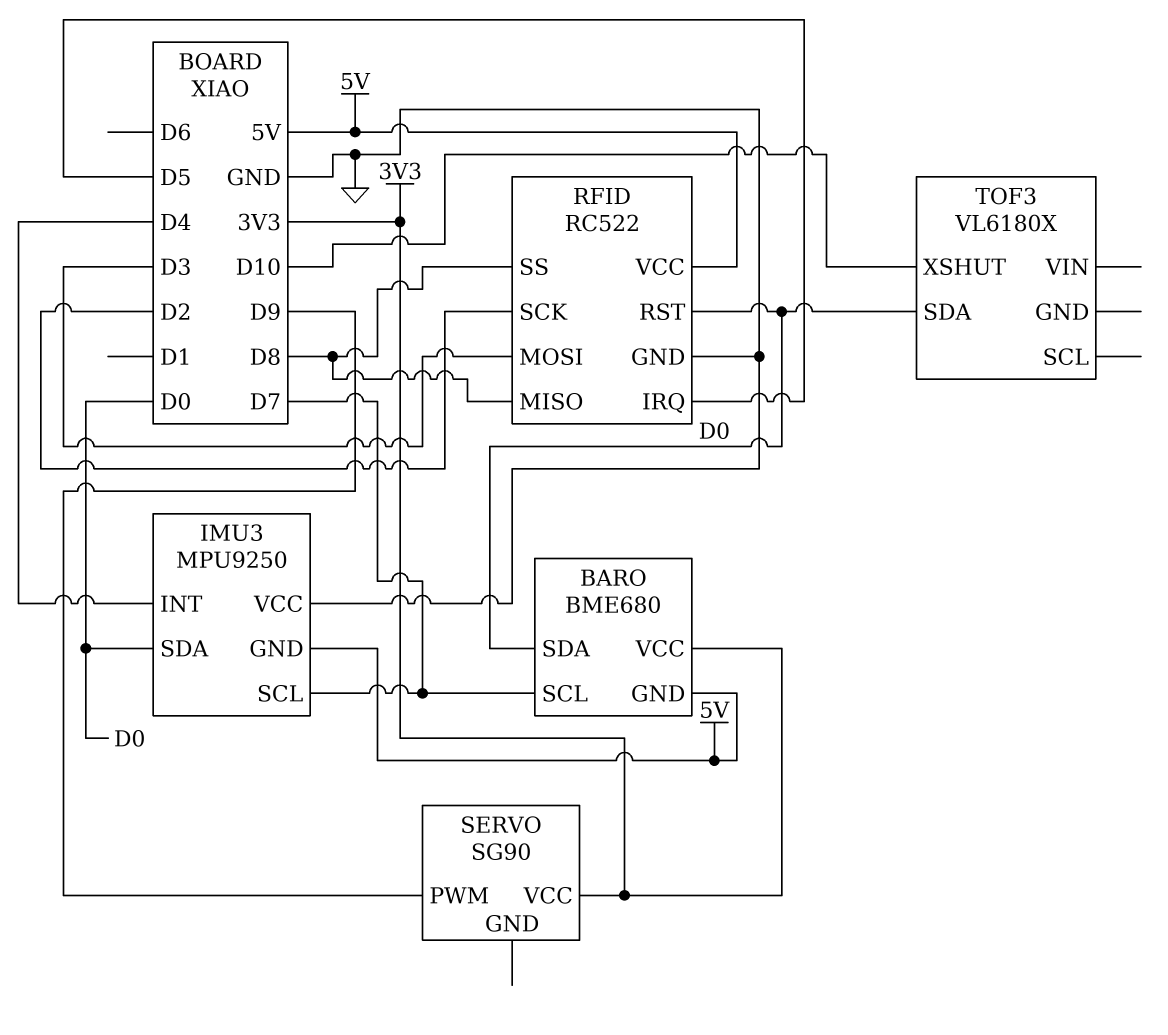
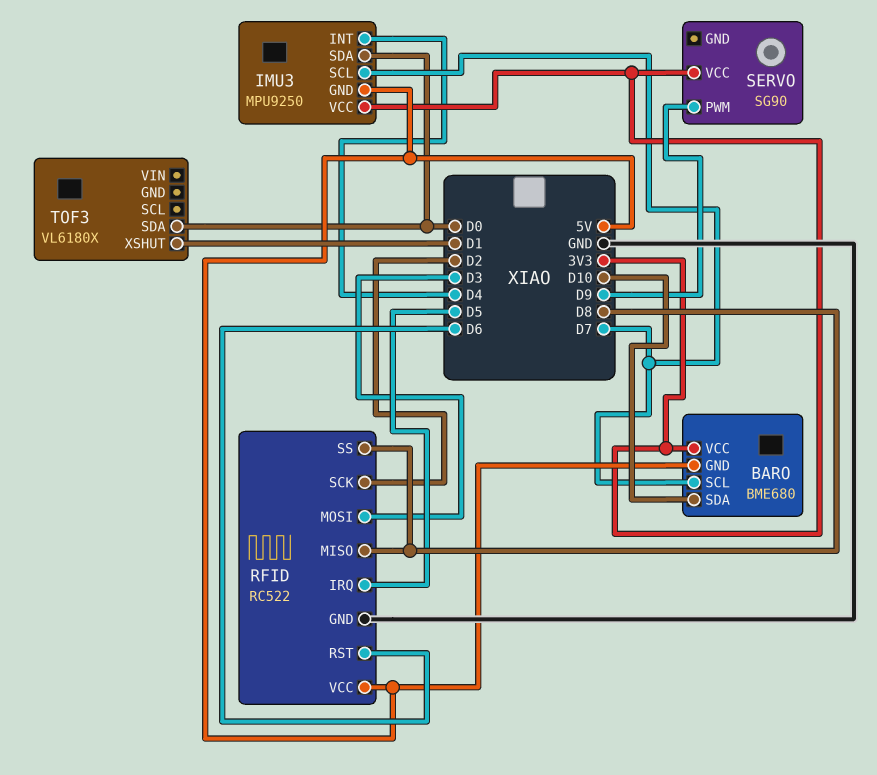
BARO pin SDA: D0 -> D10
IMU3 pin VCC: GND -> 3V3
RFID pin RST: D0 -> D6
TOF3 pin XSHUT: D10 -> D1

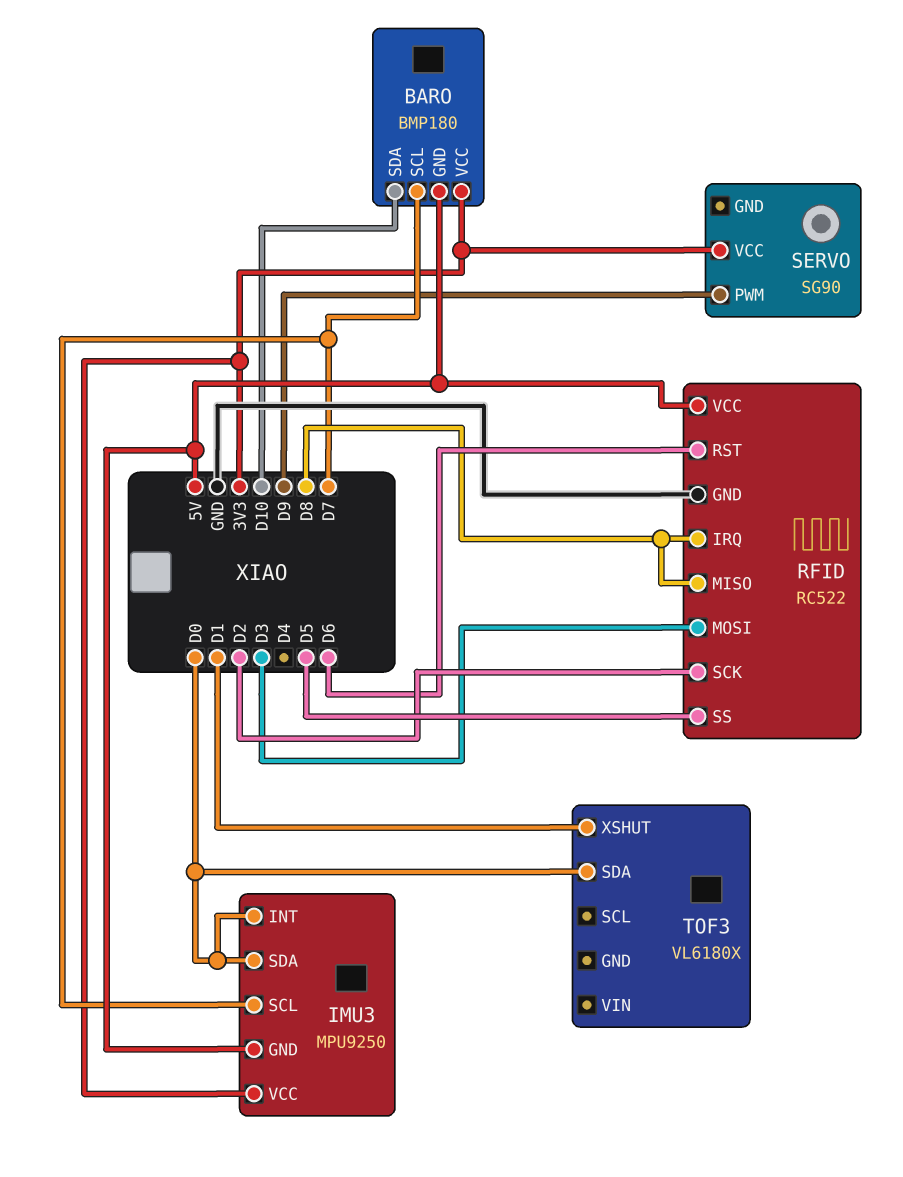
BARO: BME680 -> BMP180
IMU3 pin INT: D4 -> D0
RFID pin IRQ: D5 -> D8
RFID pin SS: D8 -> D5

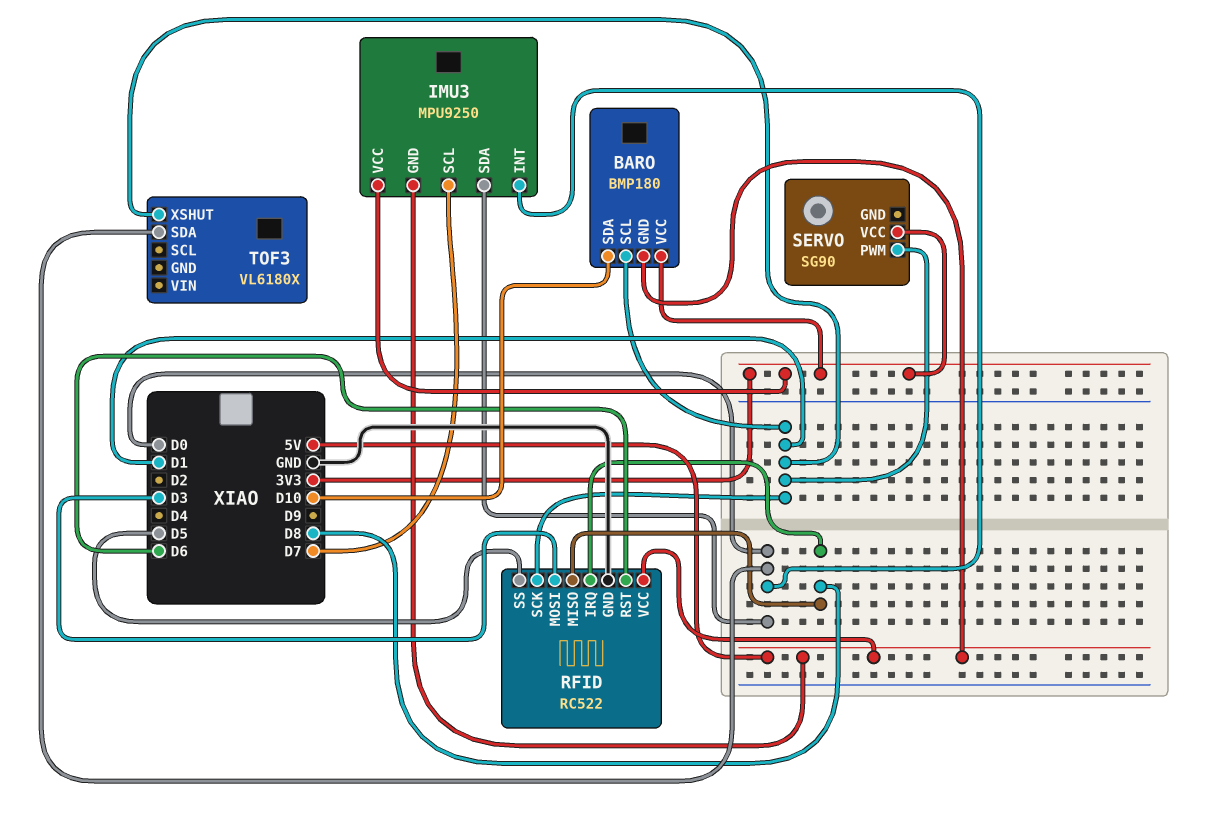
BARO pin SCL: D7 -> D1
RFID pin SCK: D2 -> D1
SERVO pin PWM: D9 -> D1

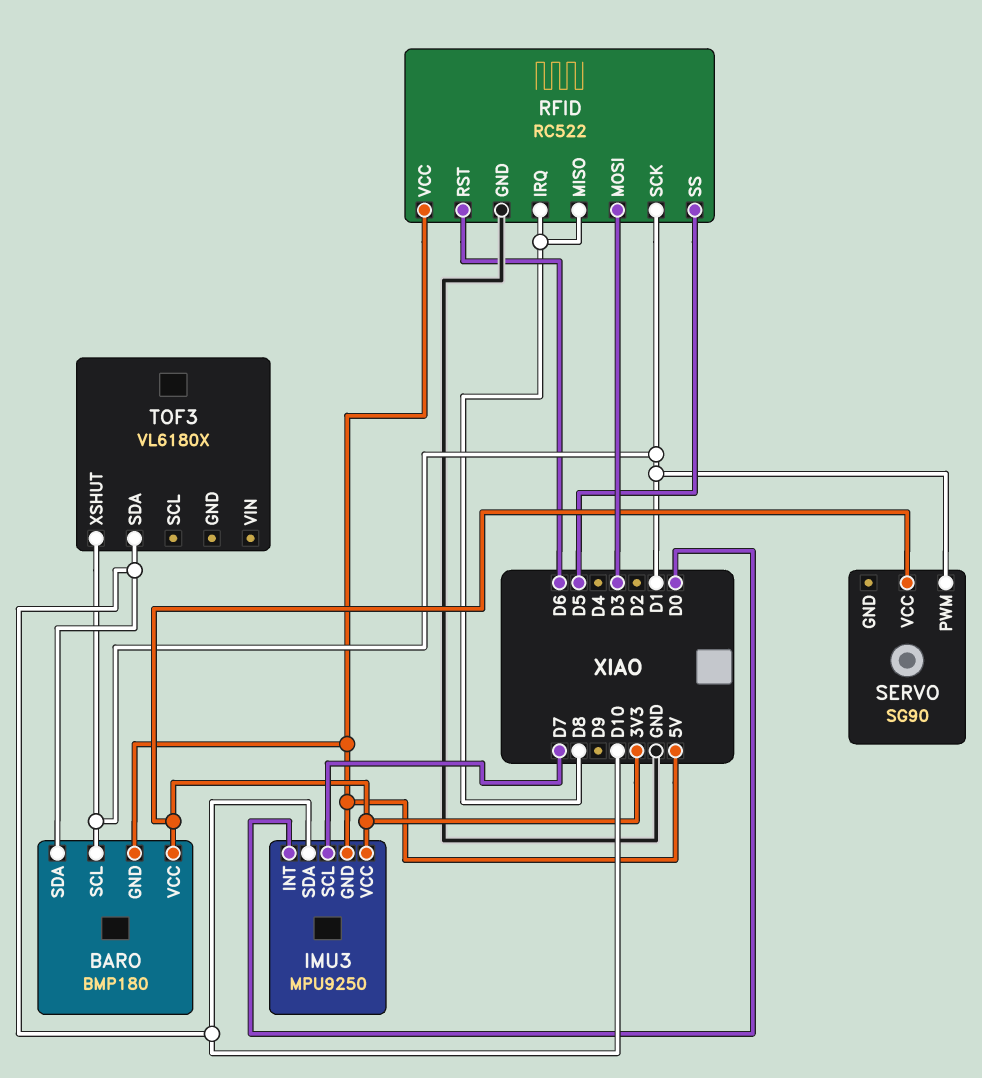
IMU3 pin SDA: D0 -> D10
TOF3 pin SDA: D0 -> D10

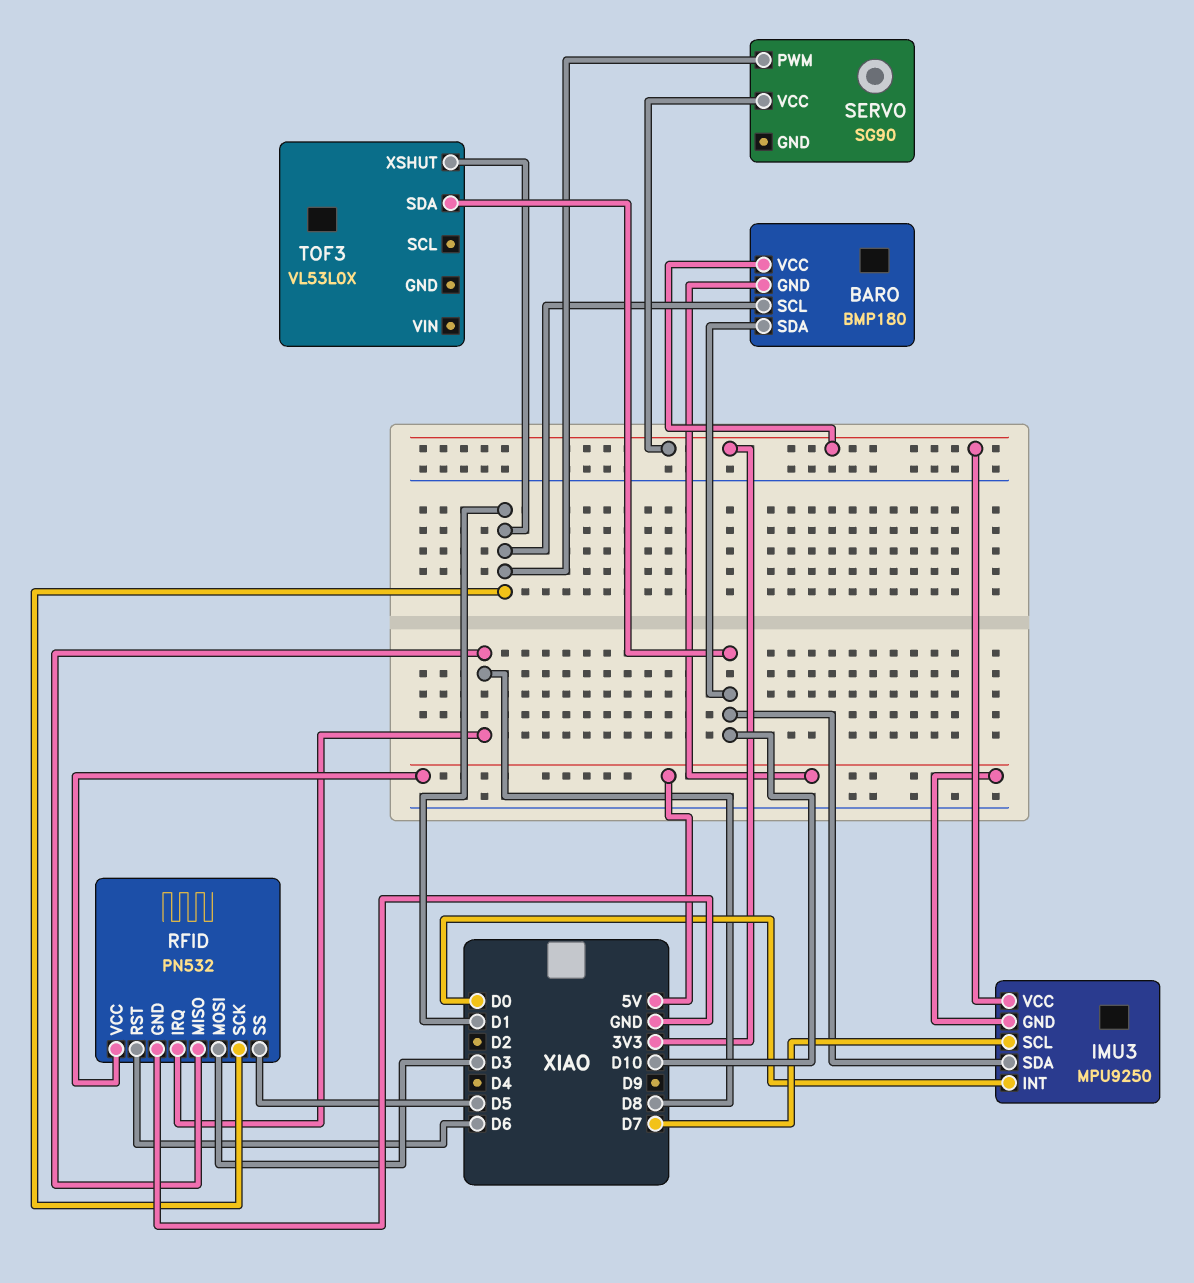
RFID: RC522 -> PN532
TOF3: VL6180X -> VL53L0X

